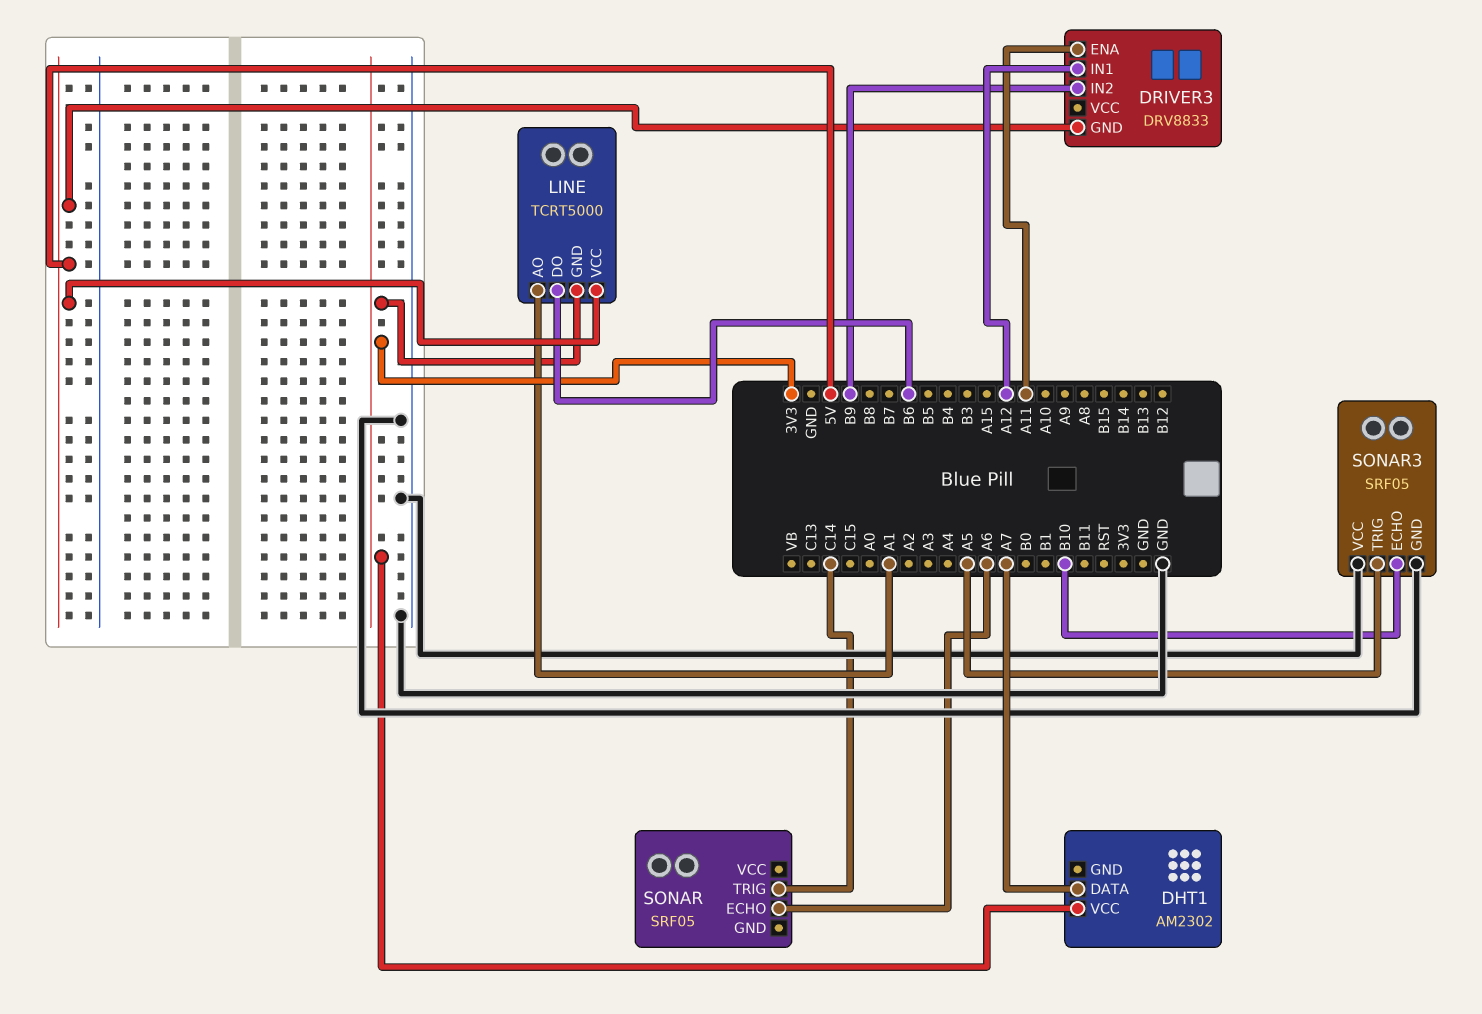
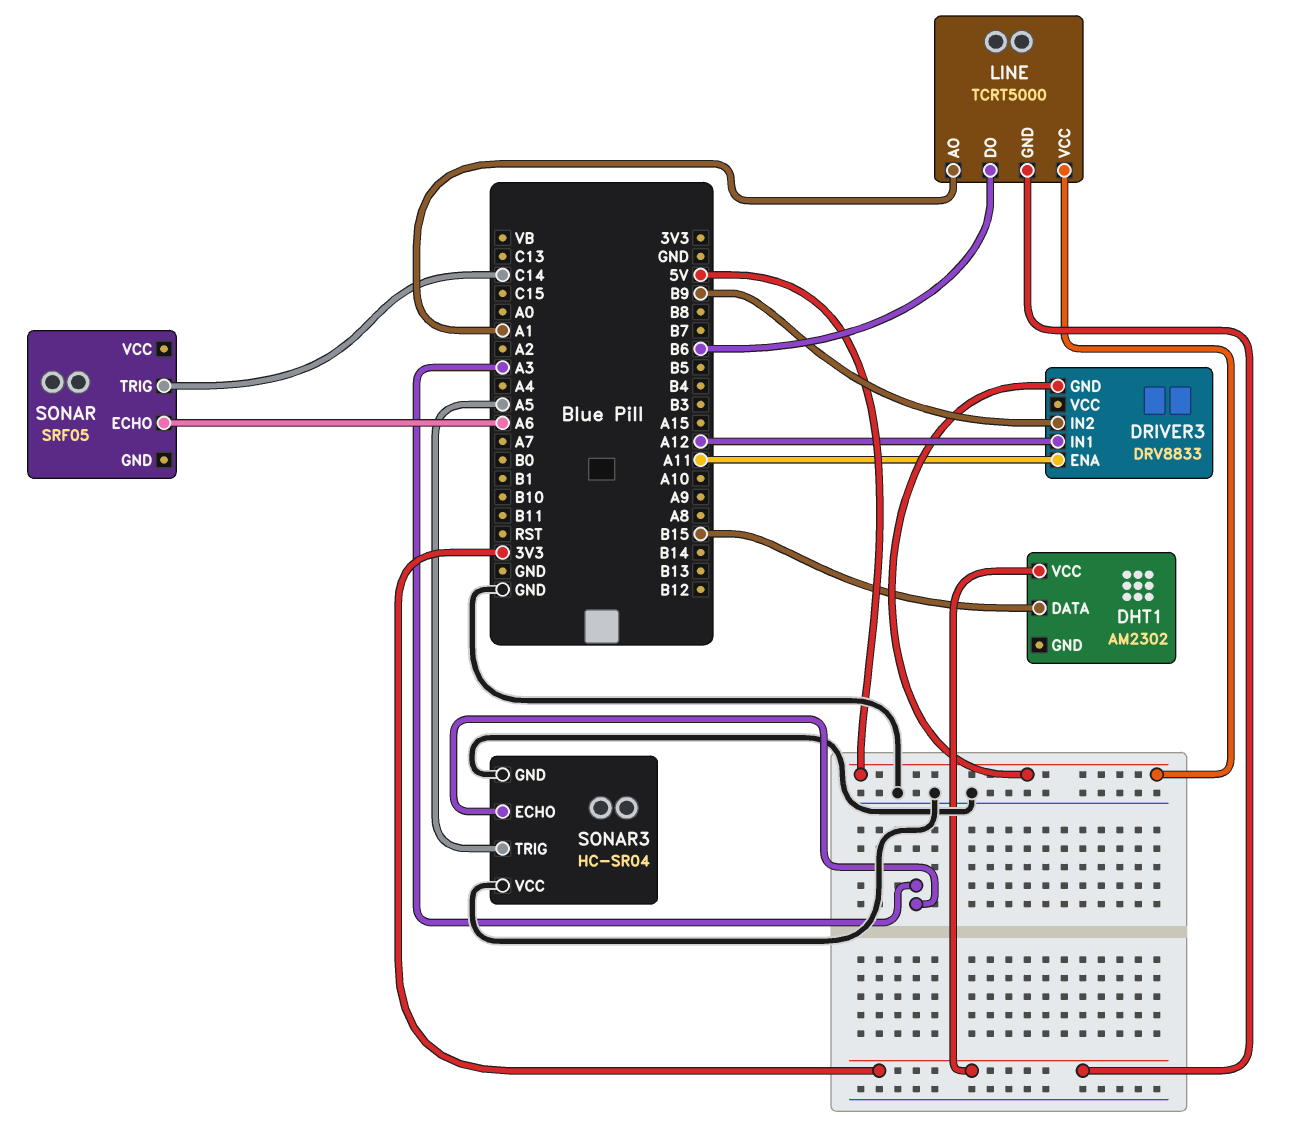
DHT1 pin DATA: A7 -> B15
SONAR3: SRF05 -> HC-SR04
SONAR3 pin ECHO: B10 -> A3

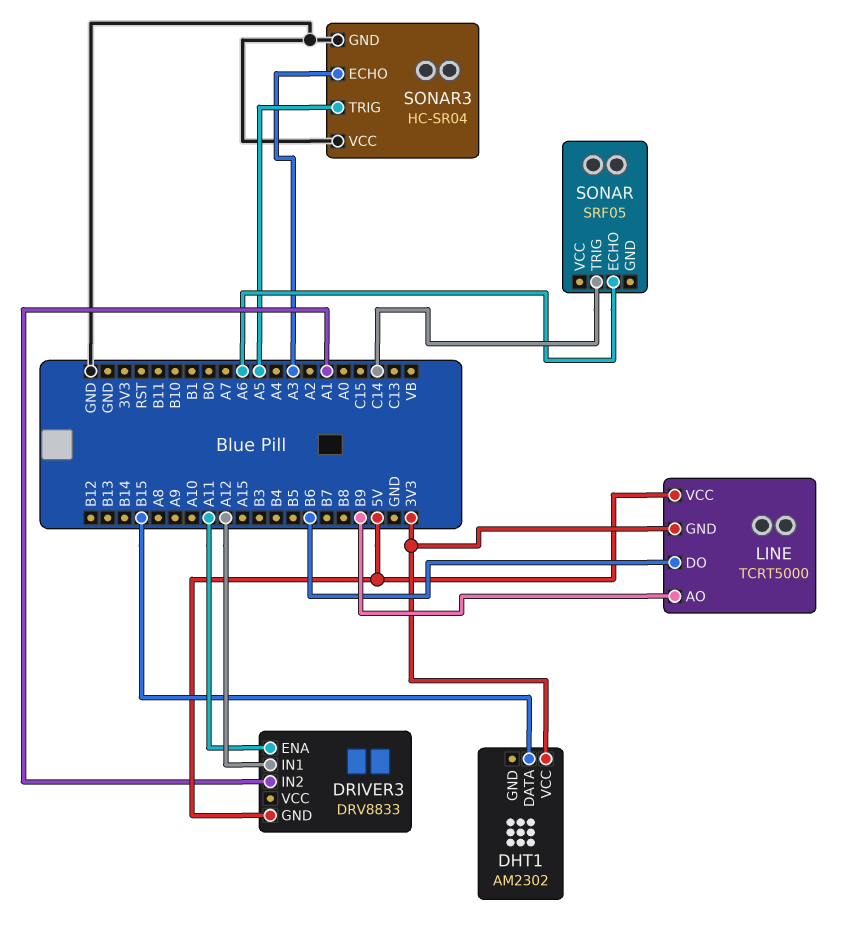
DRIVER3 pin IN2: B9 -> A1
LINE pin AO: A1 -> B9

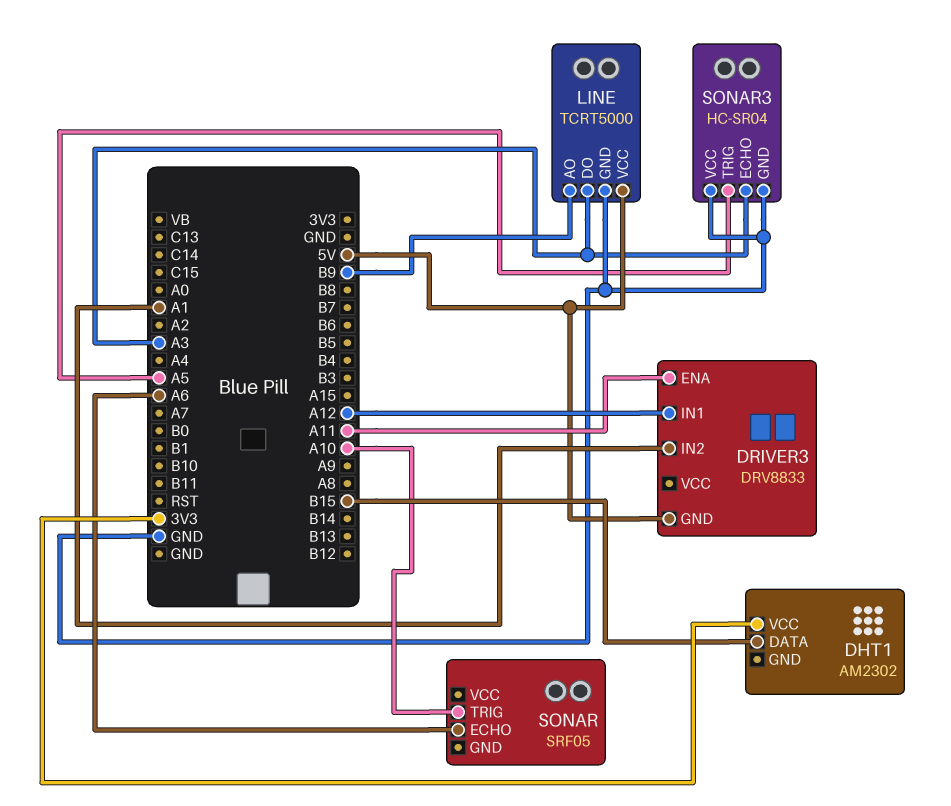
LINE pin DO: B6 -> A3
LINE pin GND: 3V3 -> GND
SONAR pin TRIG: C14 -> A10

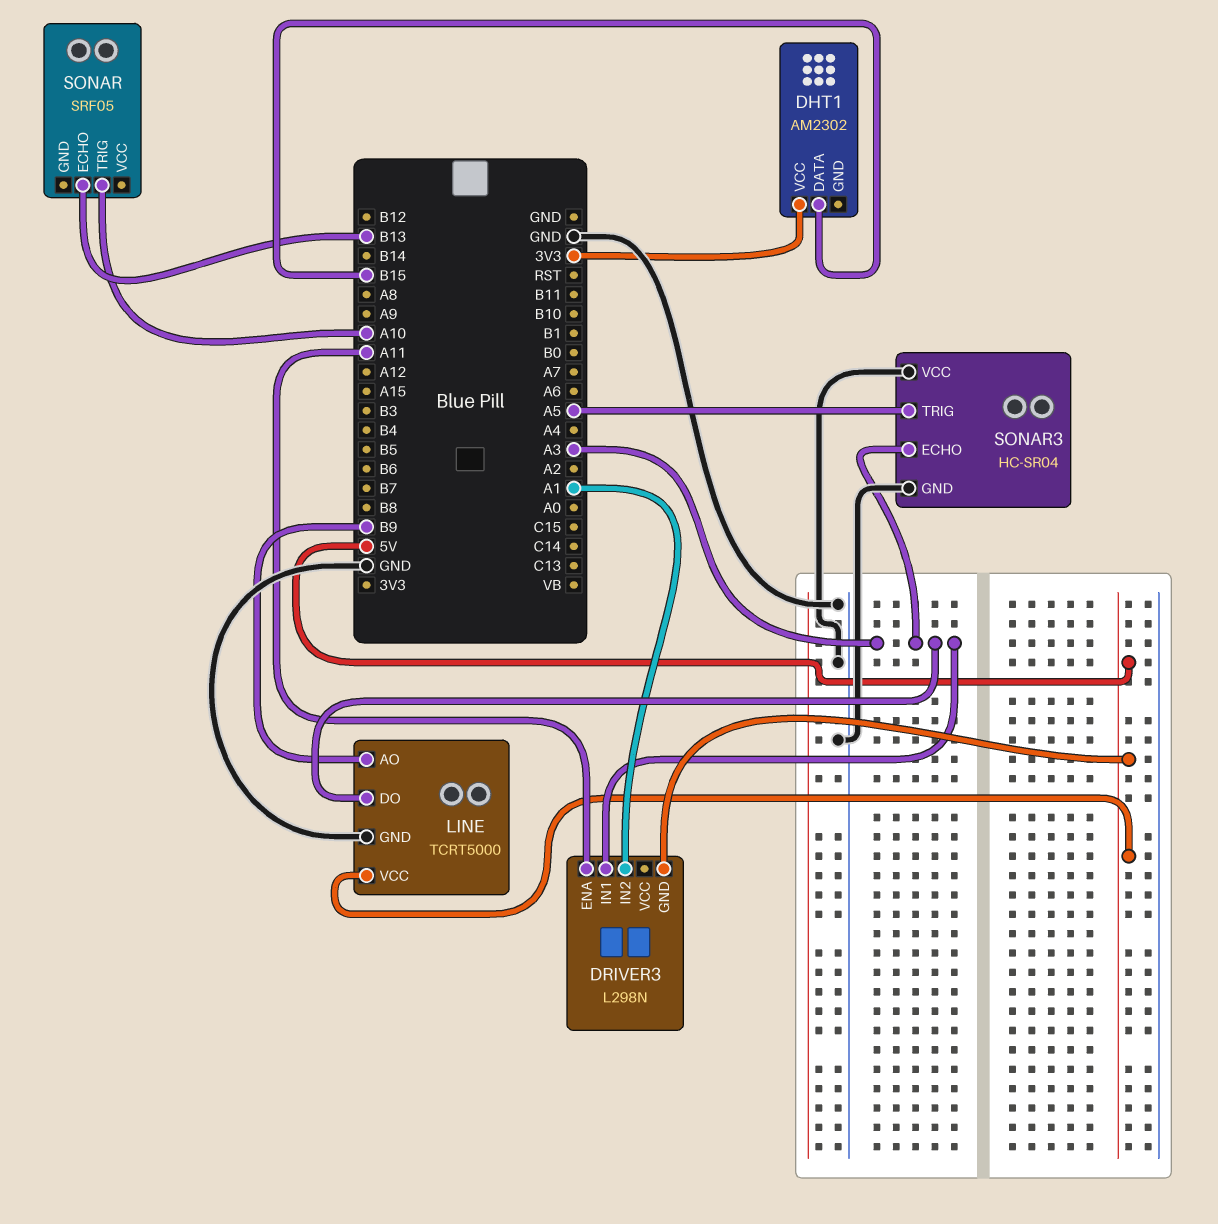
DRIVER3: DRV8833 -> L298N
DRIVER3 pin IN1: A12 -> A3
SONAR pin ECHO: A6 -> B13

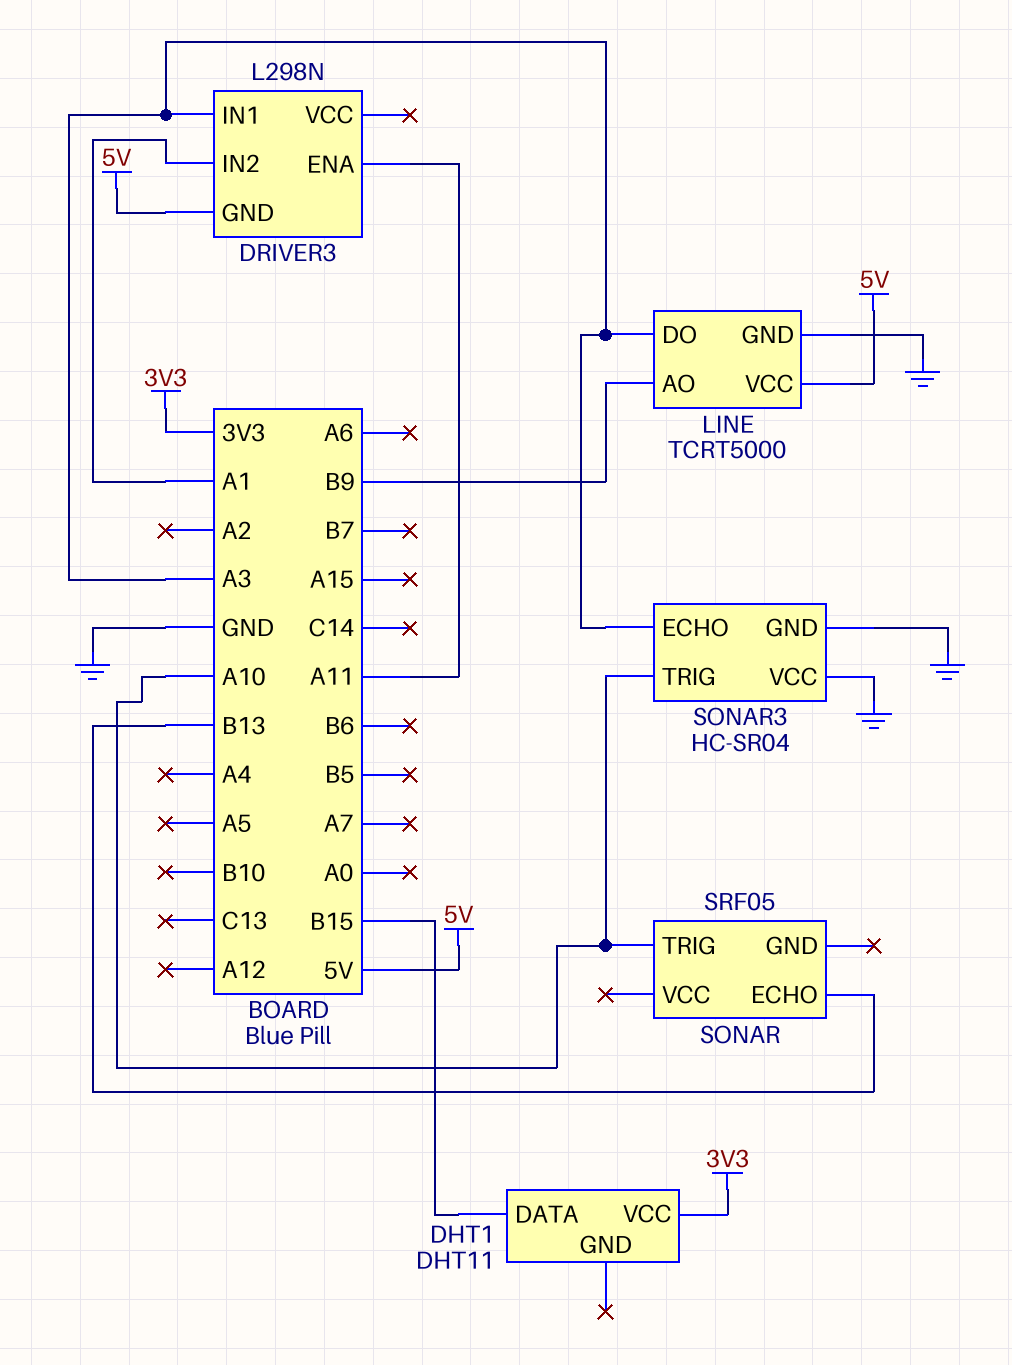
DHT1: AM2302 -> DHT11
SONAR3 pin TRIG: A5 -> A10

